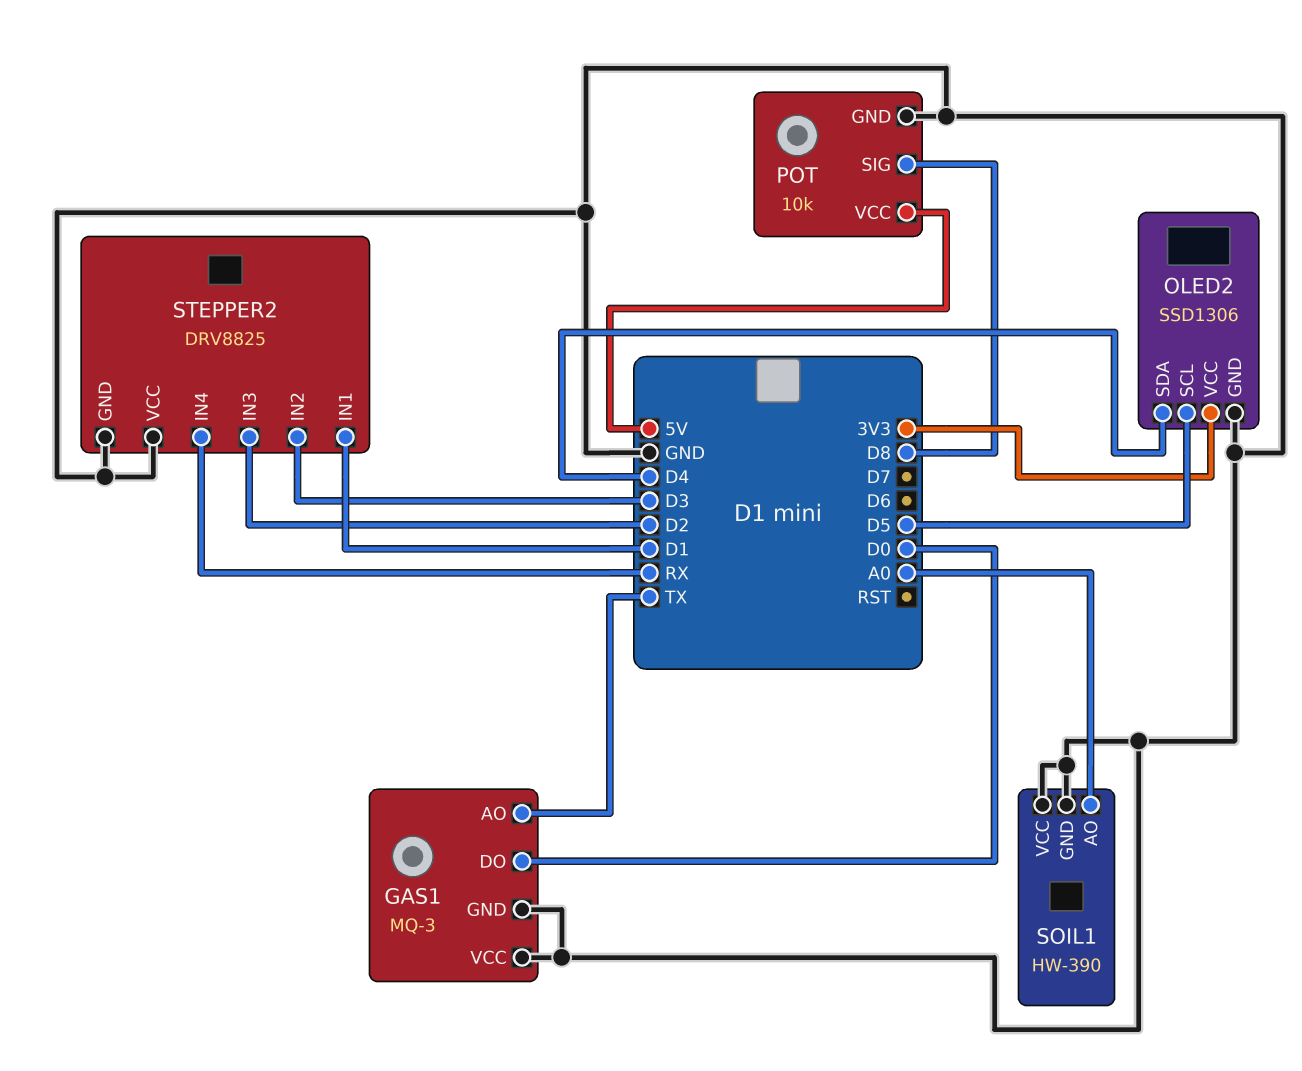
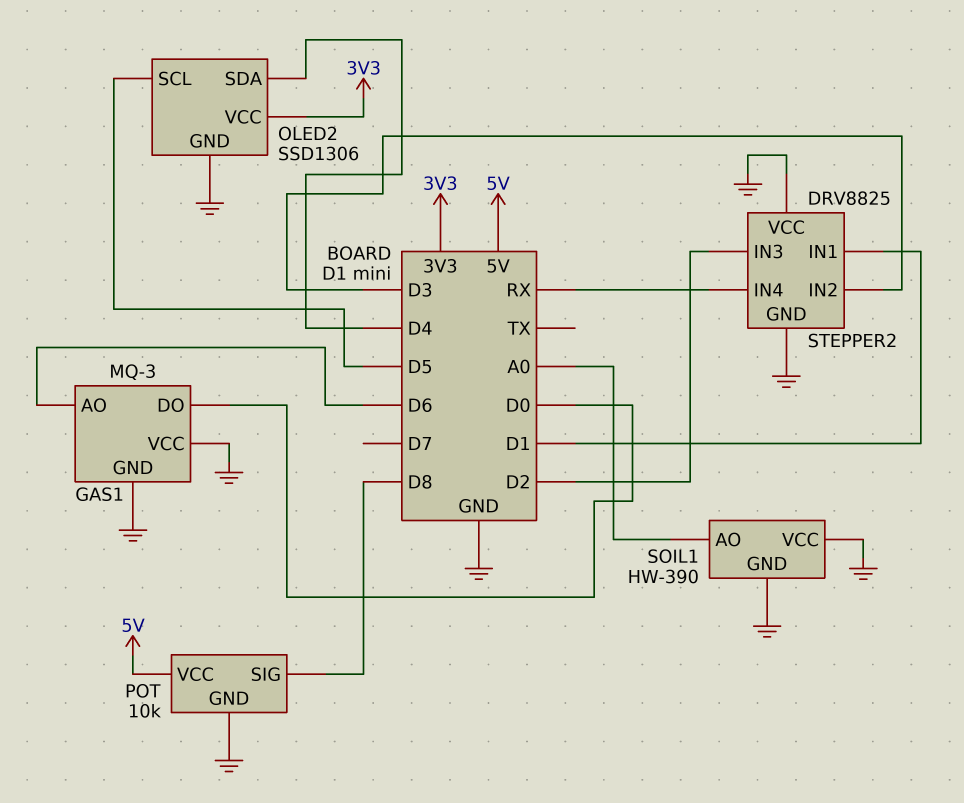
GAS1 pin AO: TX -> D6

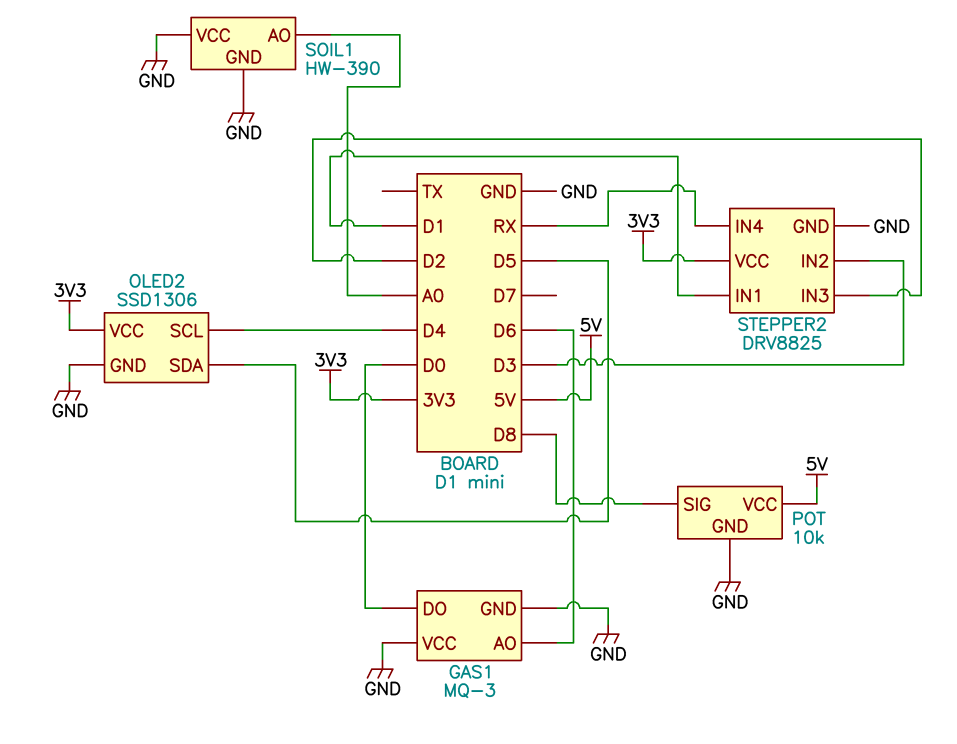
OLED2 pin SCL: D5 -> D4
OLED2 pin SDA: D4 -> D5
STEPPER2 pin VCC: GND -> 3V3

